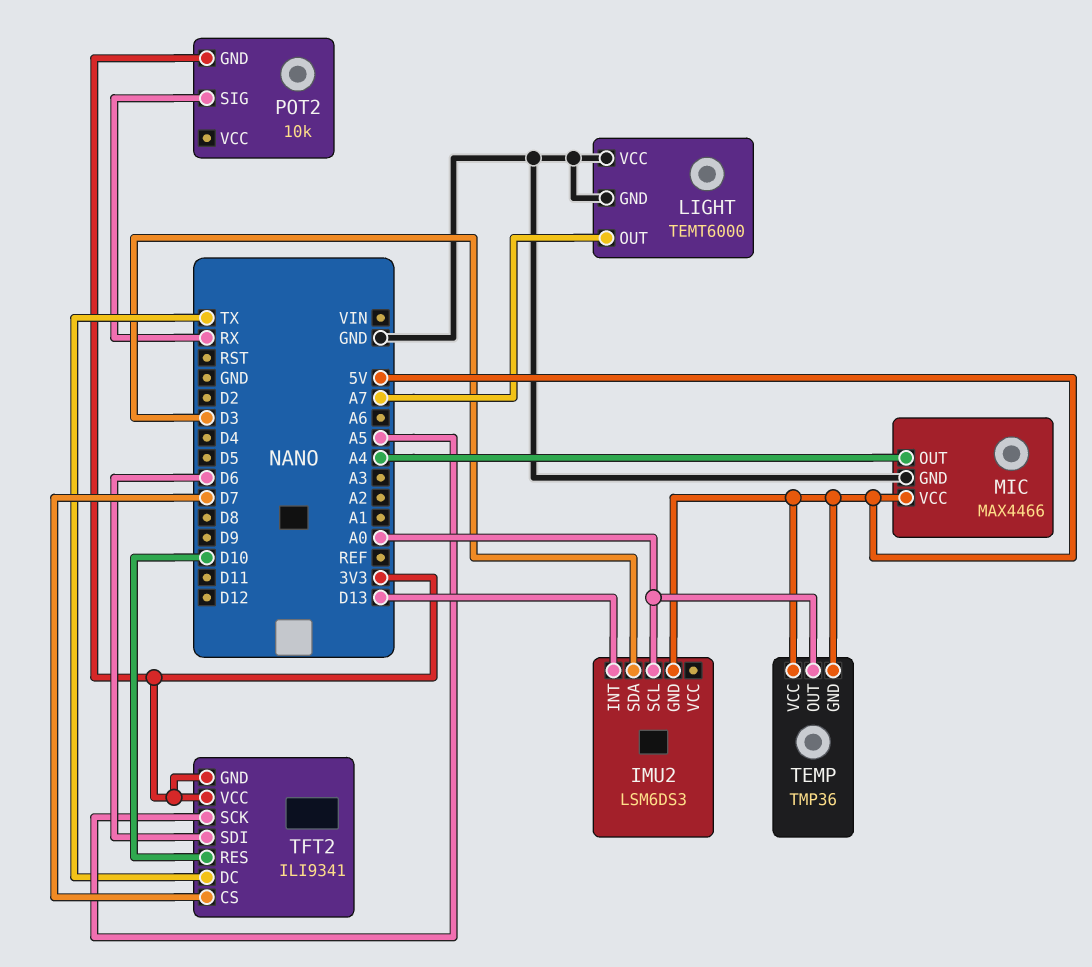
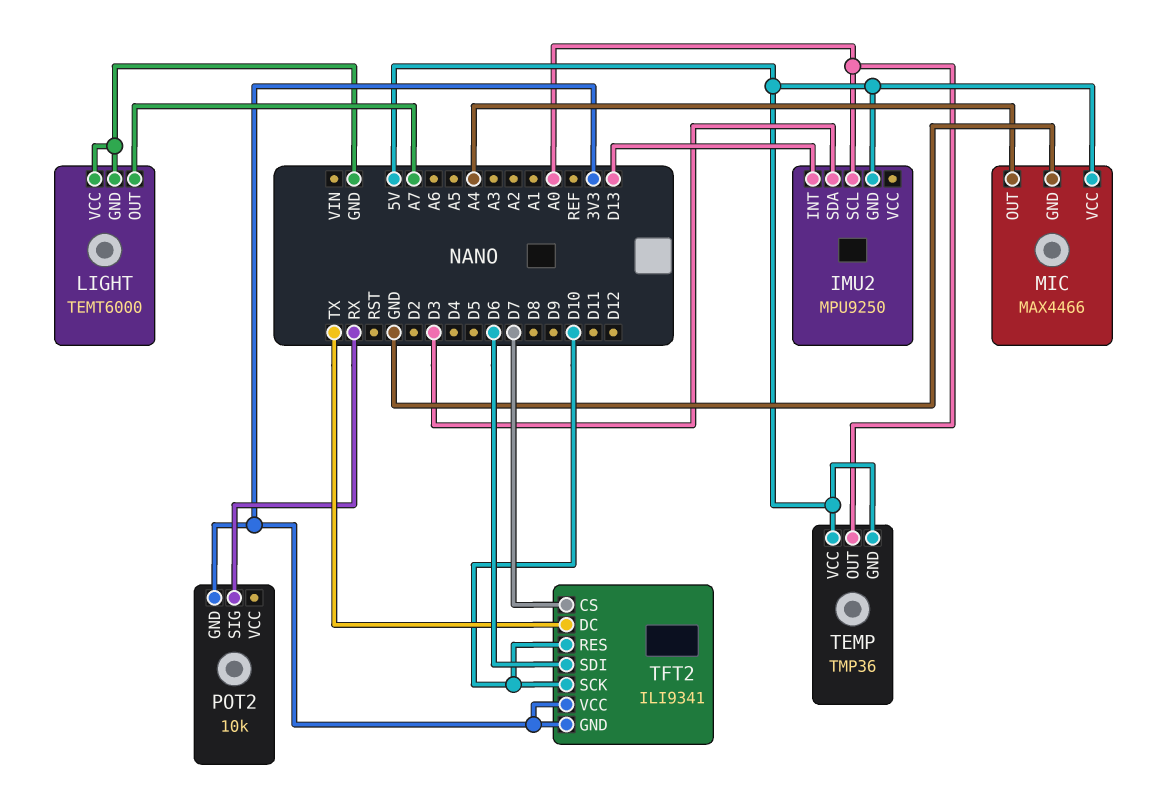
IMU2: LSM6DS3 -> MPU9250
TFT2 pin SCK: A5 -> D10

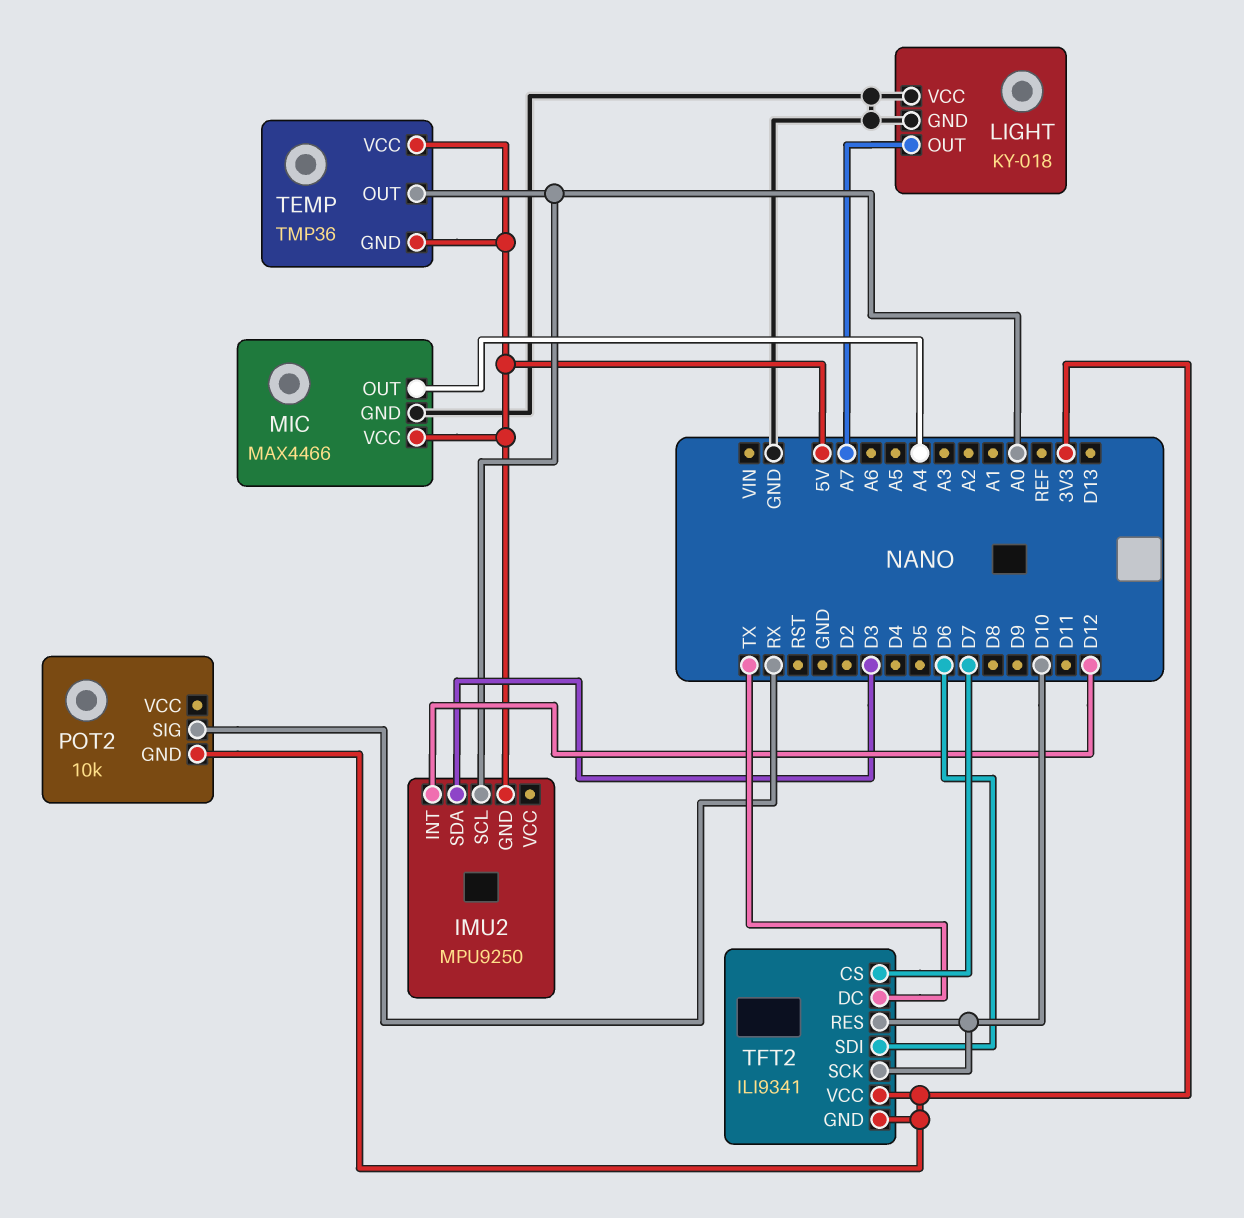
IMU2 pin INT: D13 -> D12
LIGHT: TEMT6000 -> KY-018

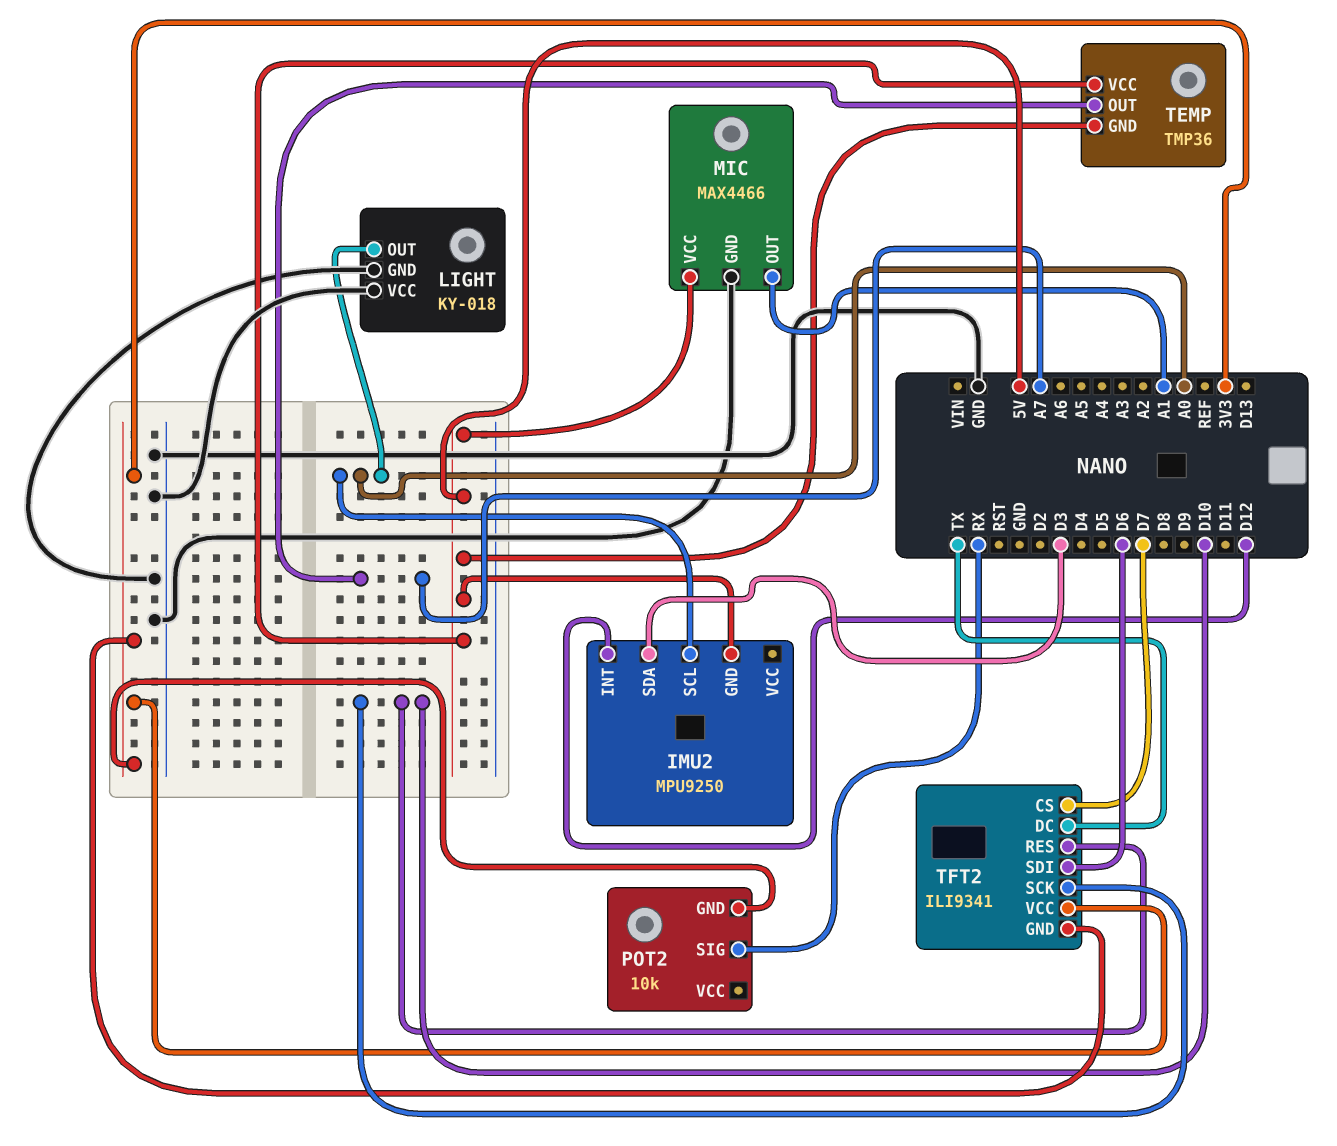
LIGHT pin OUT: A7 -> A0
MIC pin OUT: A4 -> A1
TEMP pin OUT: A0 -> A7

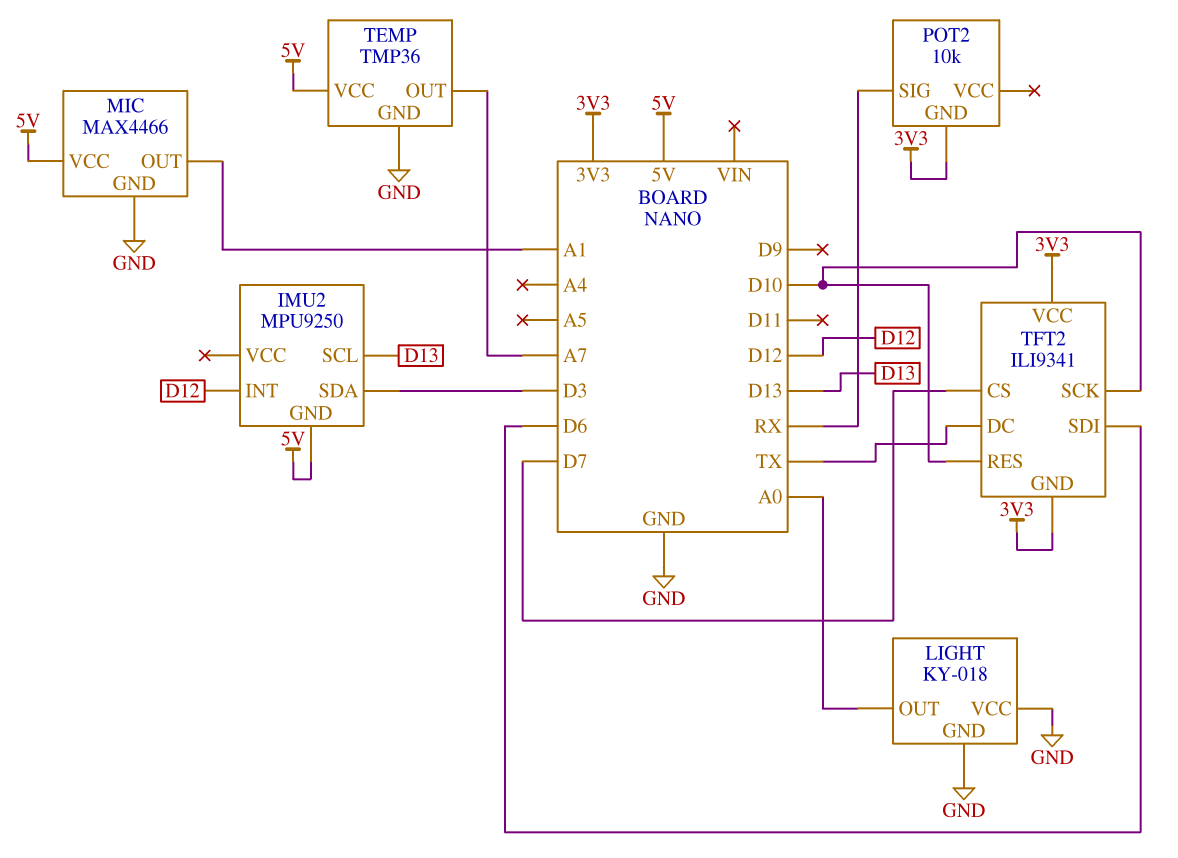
IMU2 pin SCL: A0 -> D13
TEMP pin GND: 5V -> GND

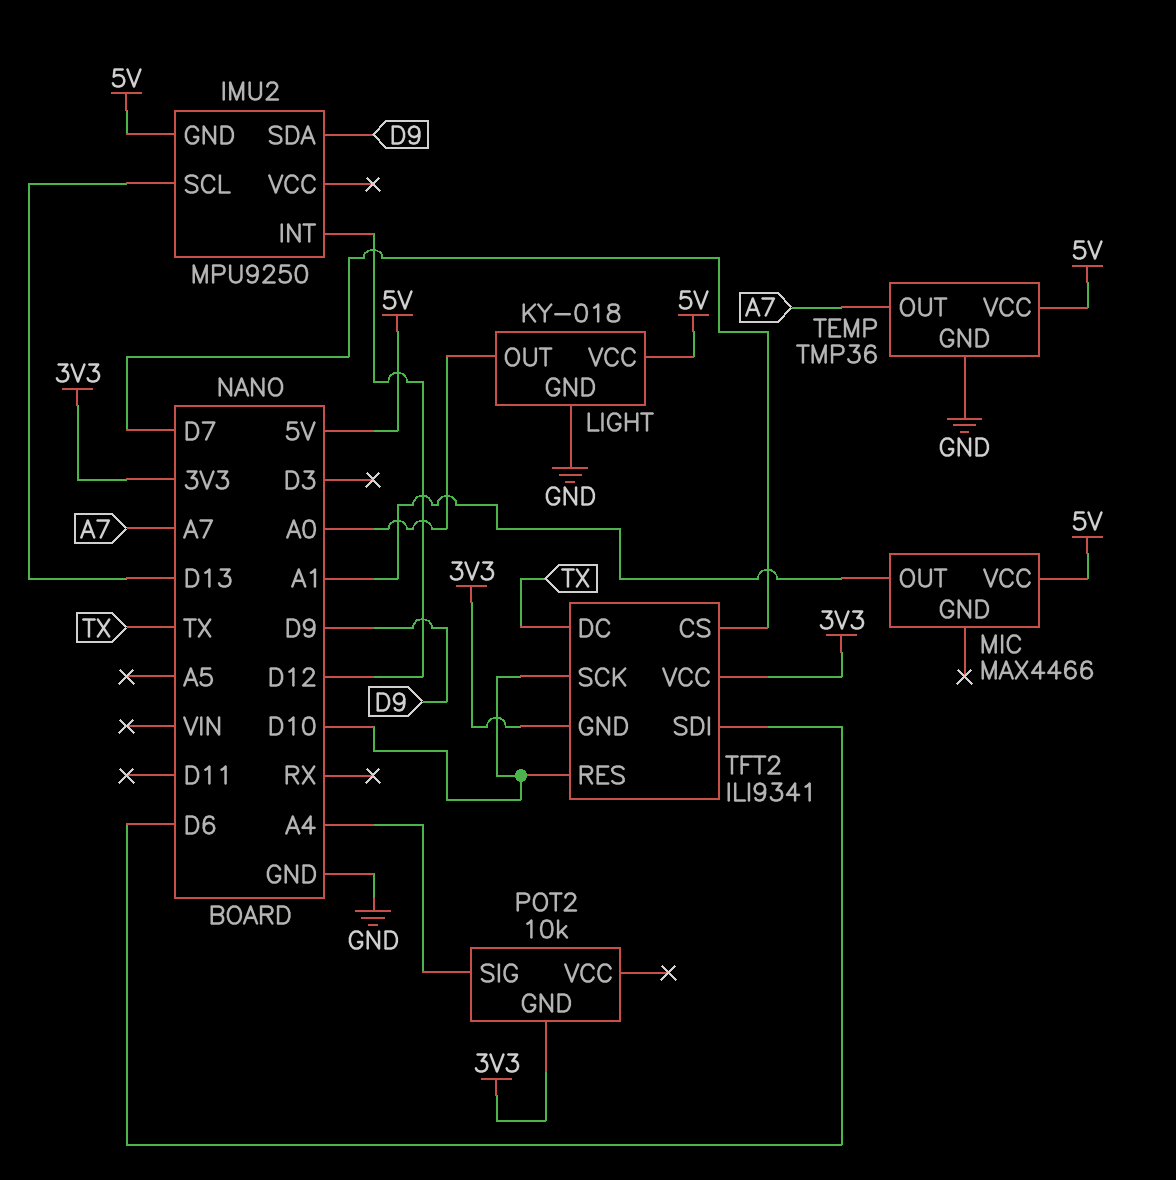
IMU2 pin SDA: D3 -> D9
LIGHT pin VCC: GND -> 5V
MIC pin GND: GND -> none
POT2 pin SIG: RX -> A4

